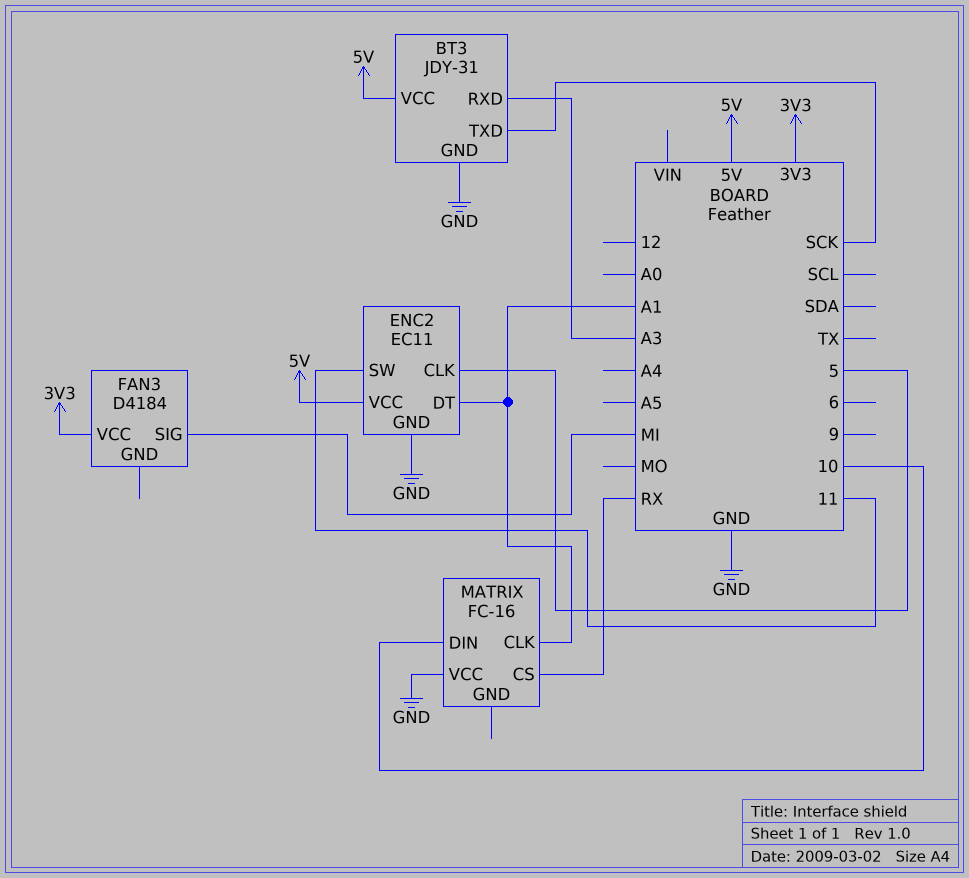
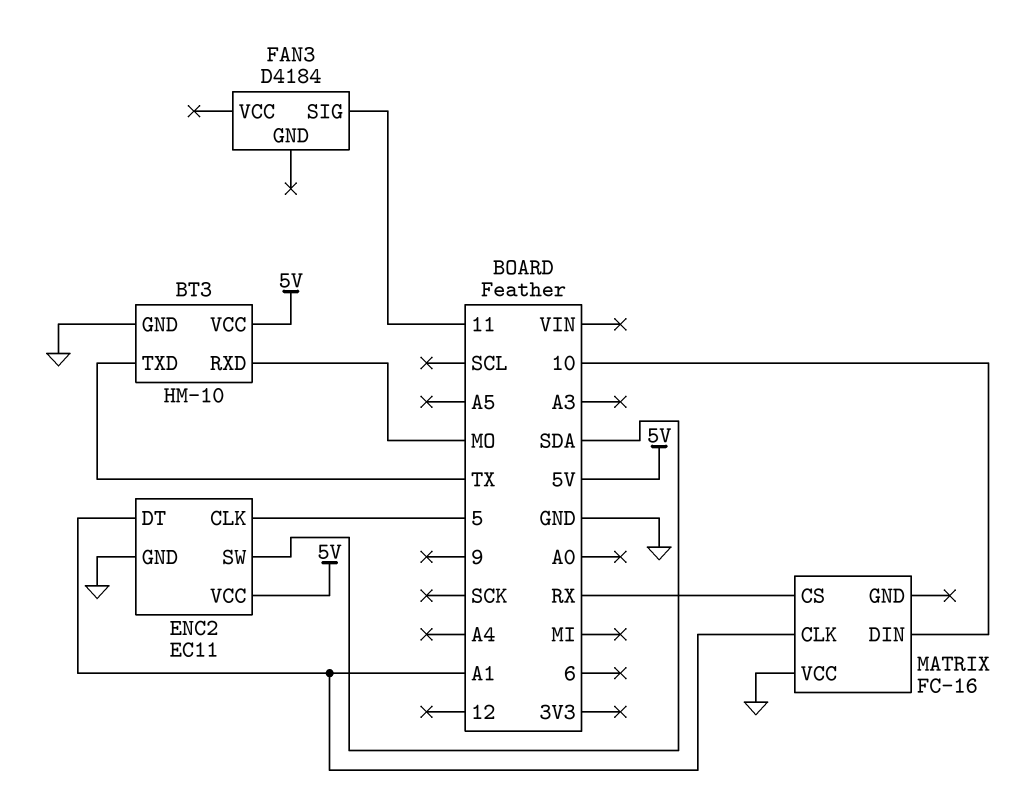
BT3: JDY-31 -> HM-10
BT3 pin RXD: A3 -> MO
BT3 pin TXD: SCK -> TX
ENC2 pin SW: 11 -> SDA
FAN3 pin SIG: MI -> 11
FAN3 pin VCC: 3V3 -> none

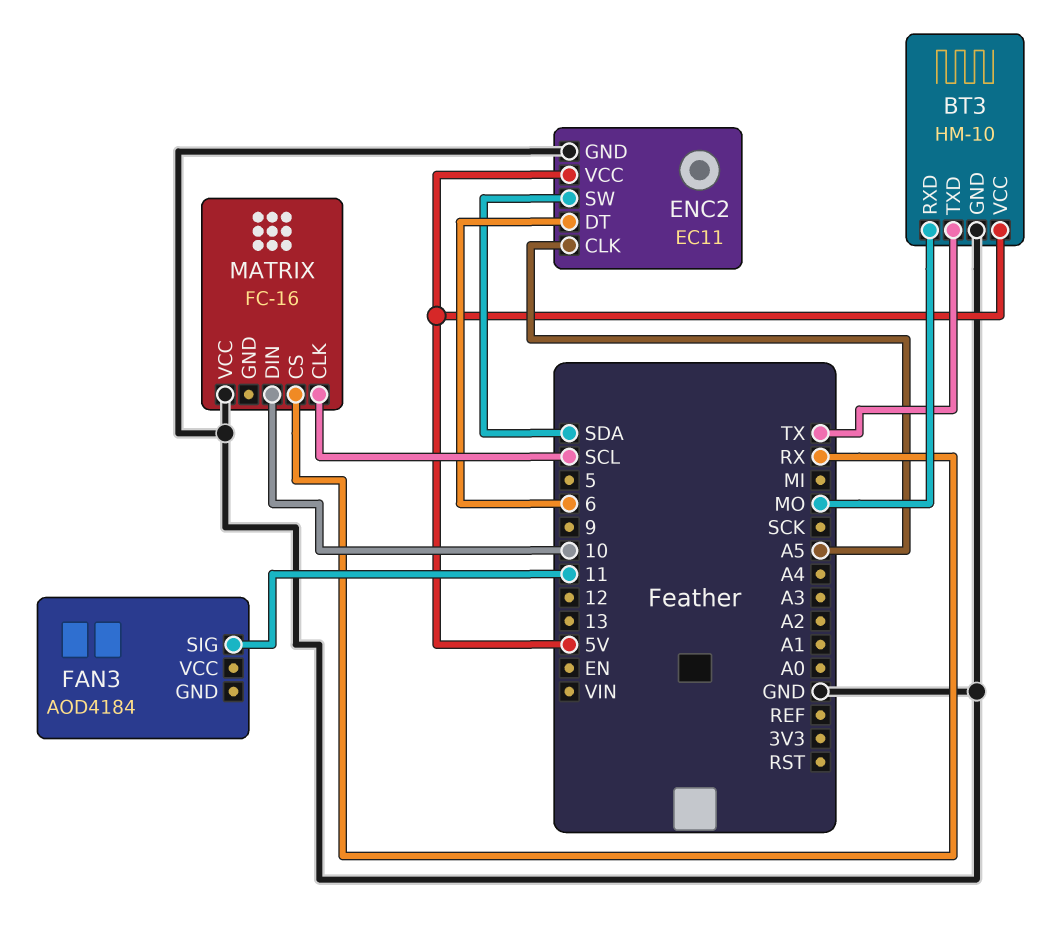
ENC2 pin CLK: 5 -> A5
ENC2 pin DT: A1 -> 6
FAN3: D4184 -> AOD4184
MATRIX pin CLK: A1 -> SCL

